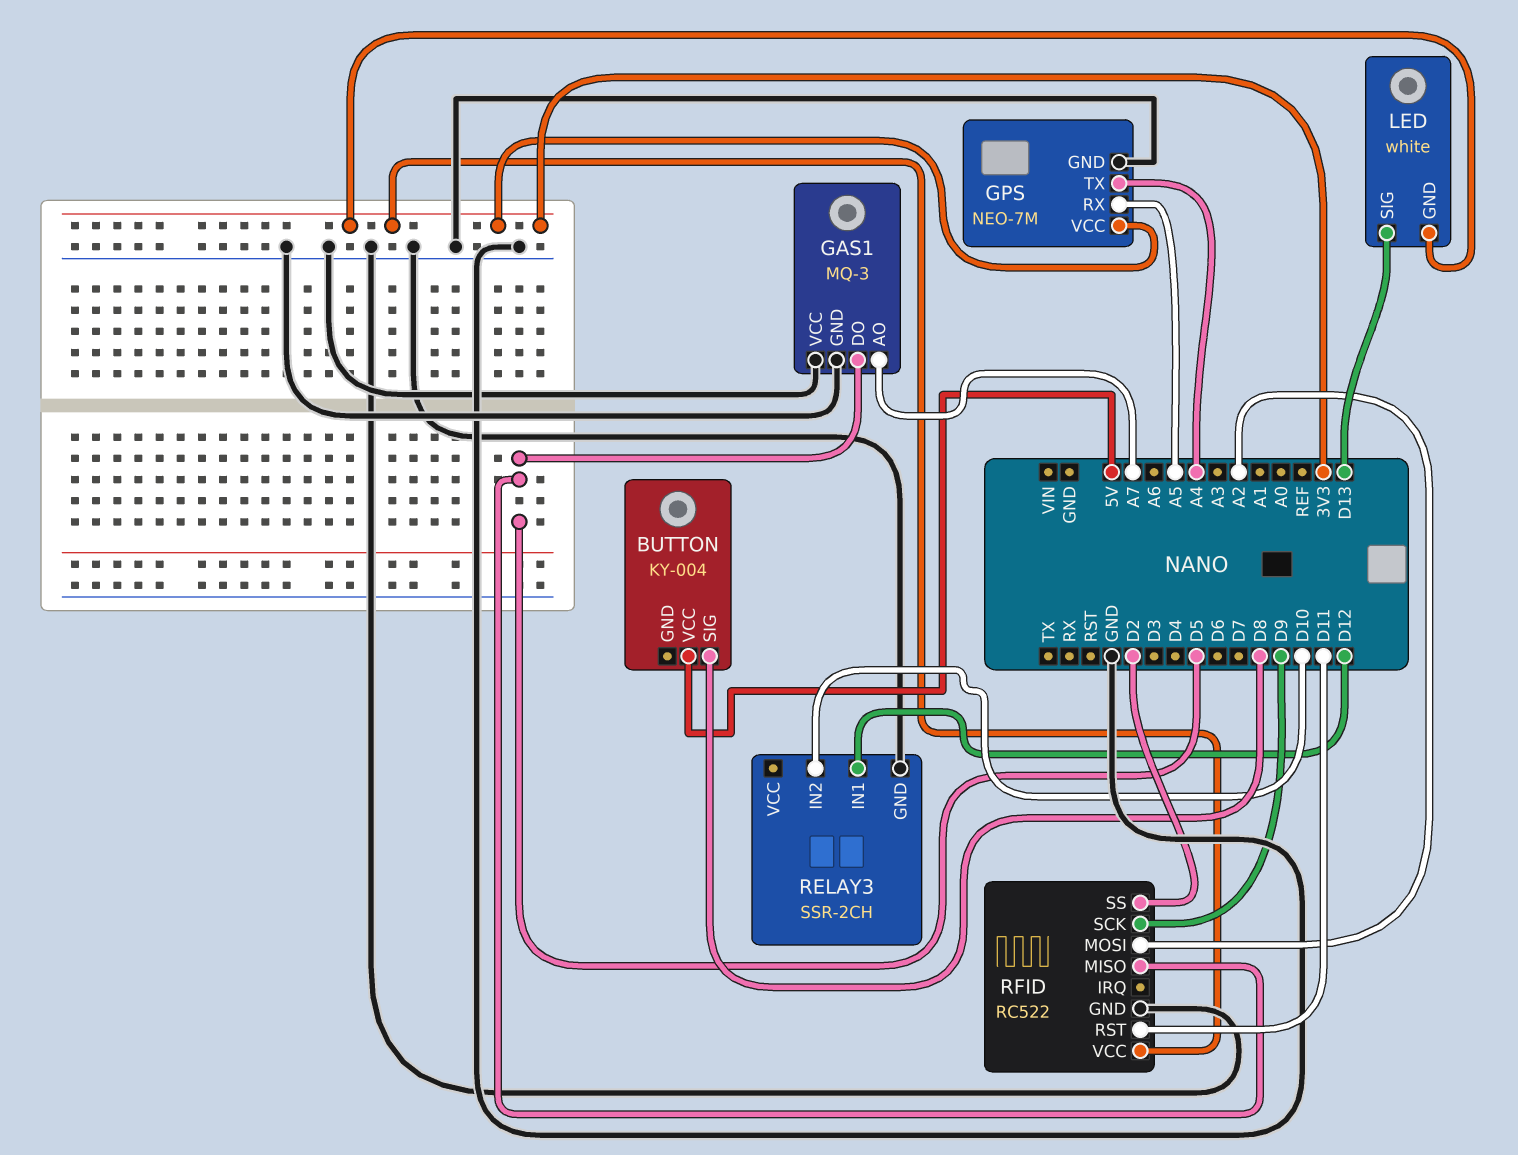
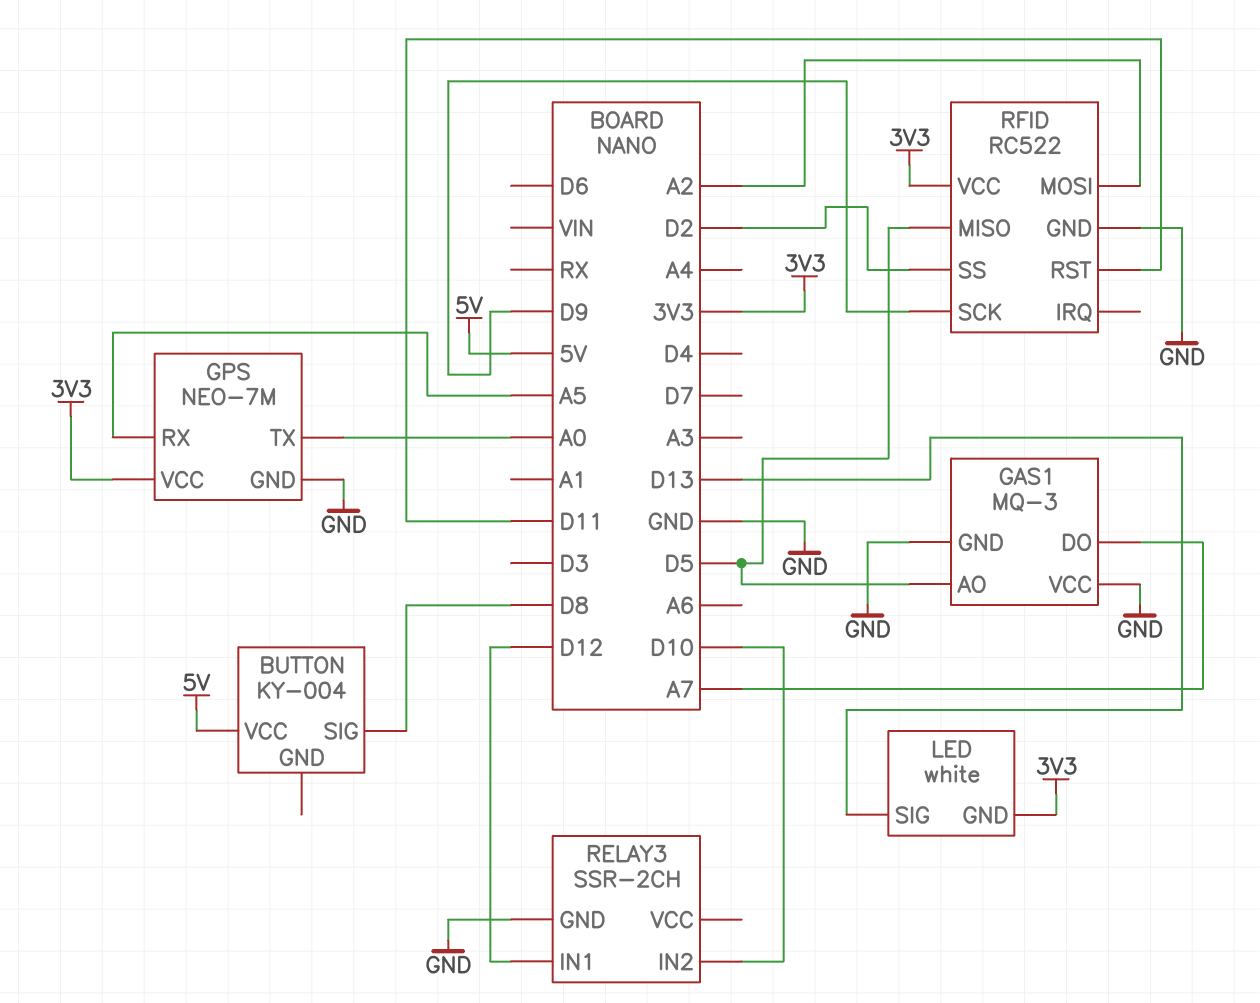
GAS1 pin AO: A7 -> D5
GAS1 pin DO: D5 -> A7
GPS pin TX: A4 -> A0

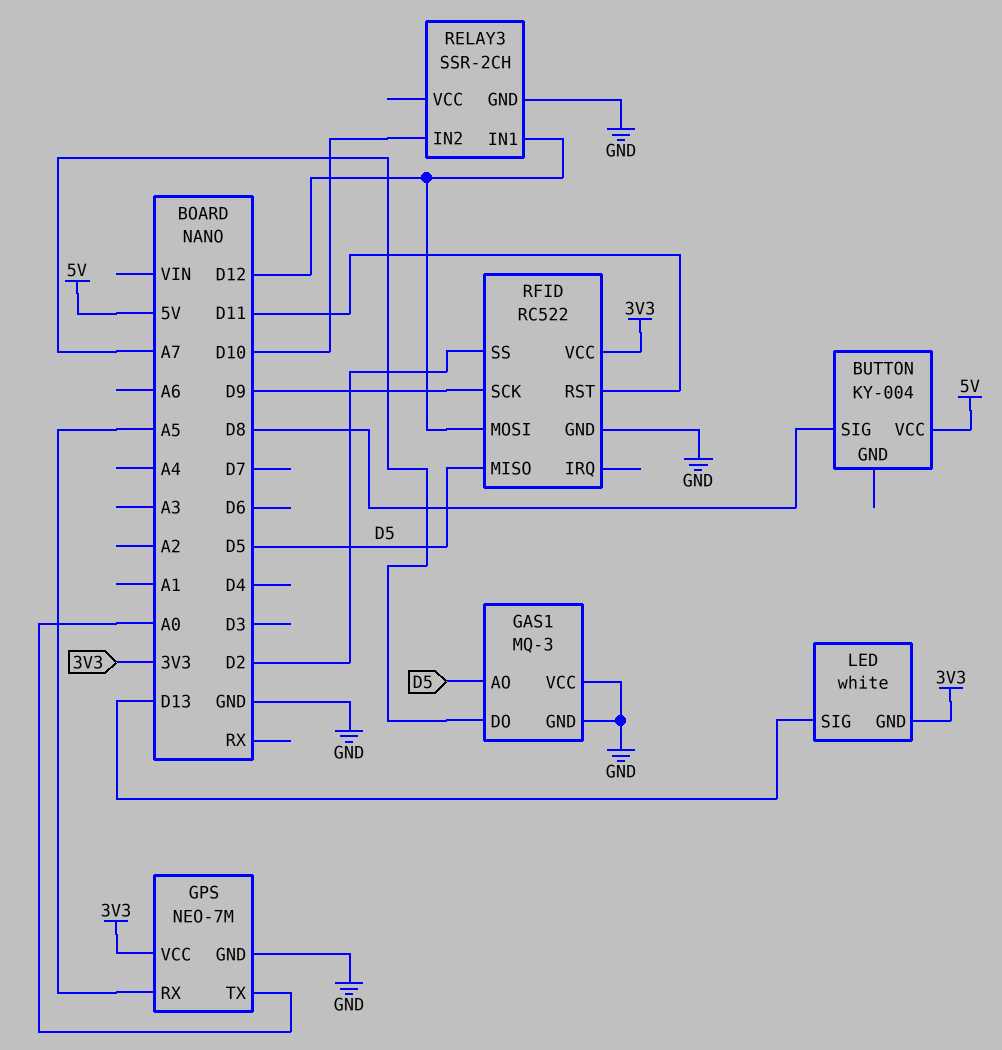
RFID pin MOSI: A2 -> D12

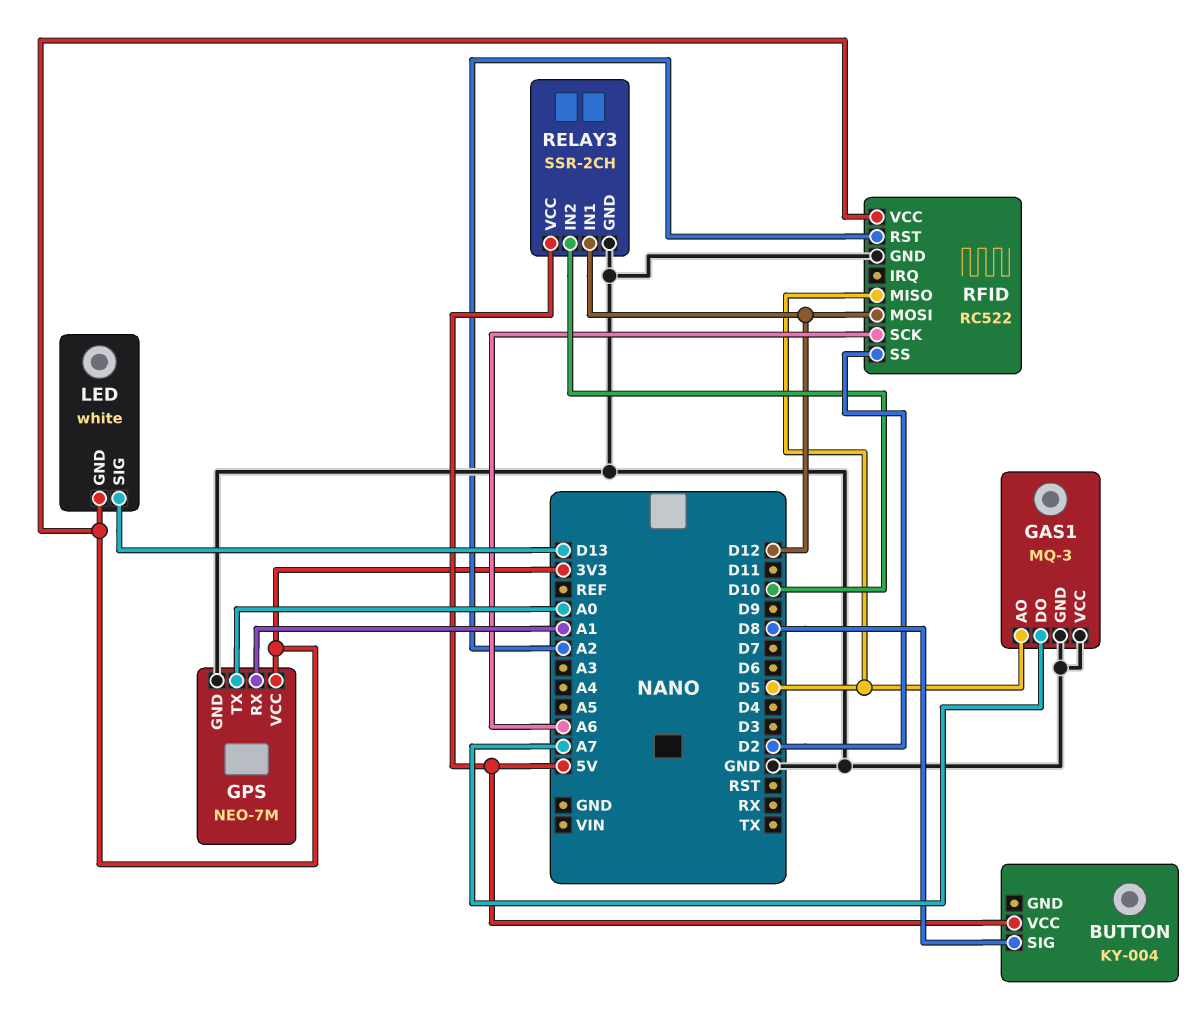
GPS pin RX: A5 -> A1
RELAY3 pin VCC: none -> 5V
RFID pin RST: D11 -> A2
RFID pin SCK: D9 -> A6

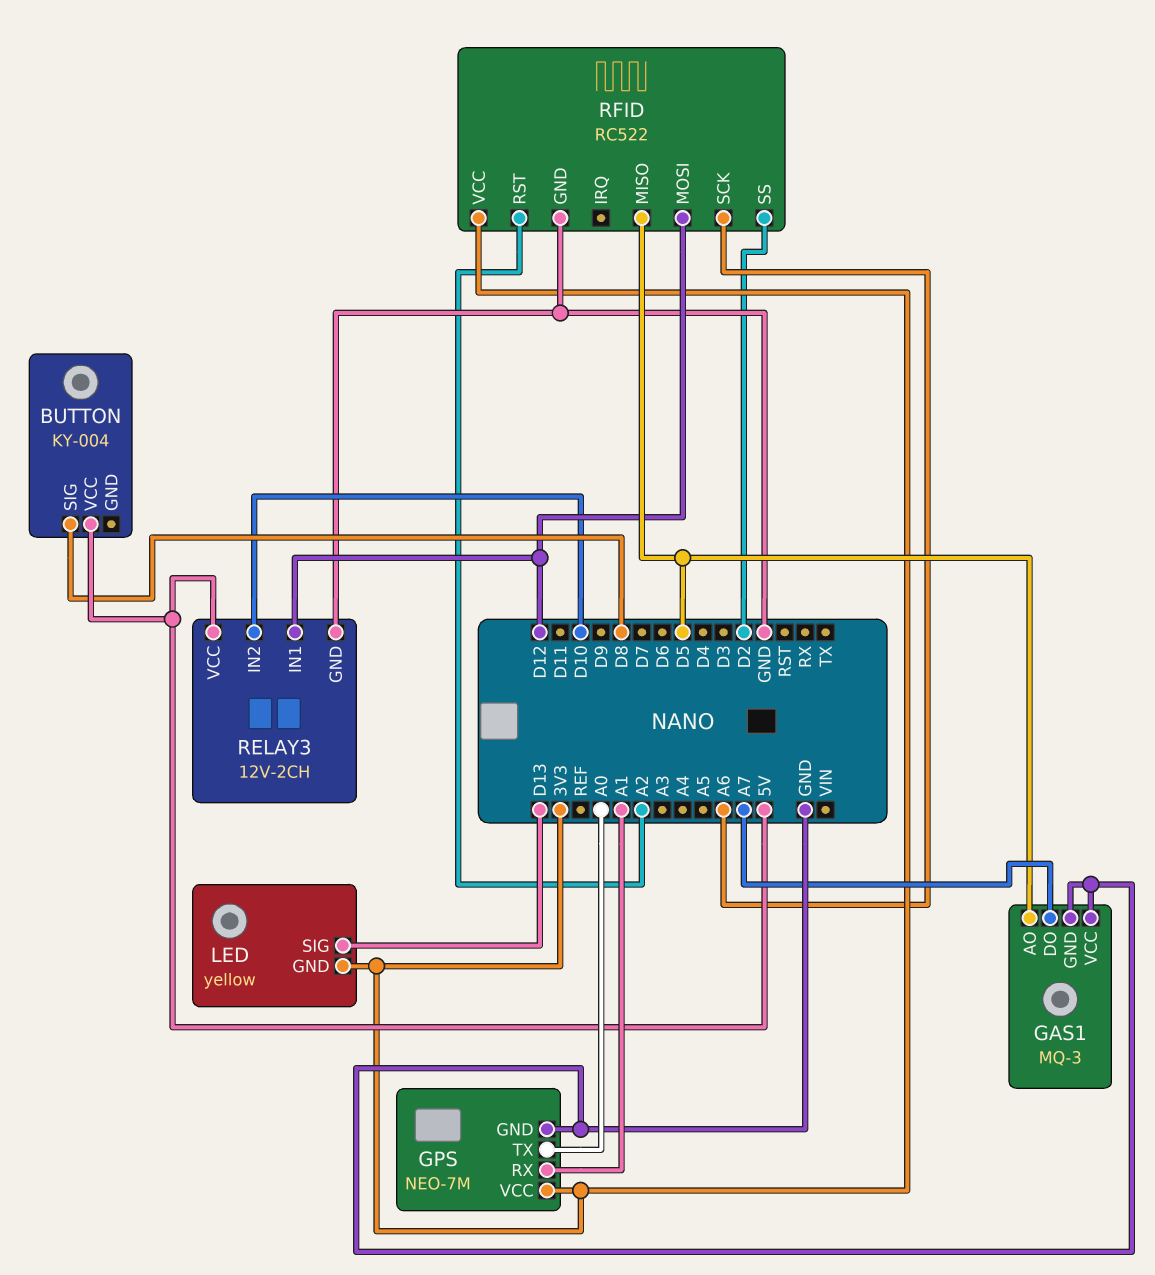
LED: white -> yellow
RELAY3: SSR-2CH -> 12V-2CH

